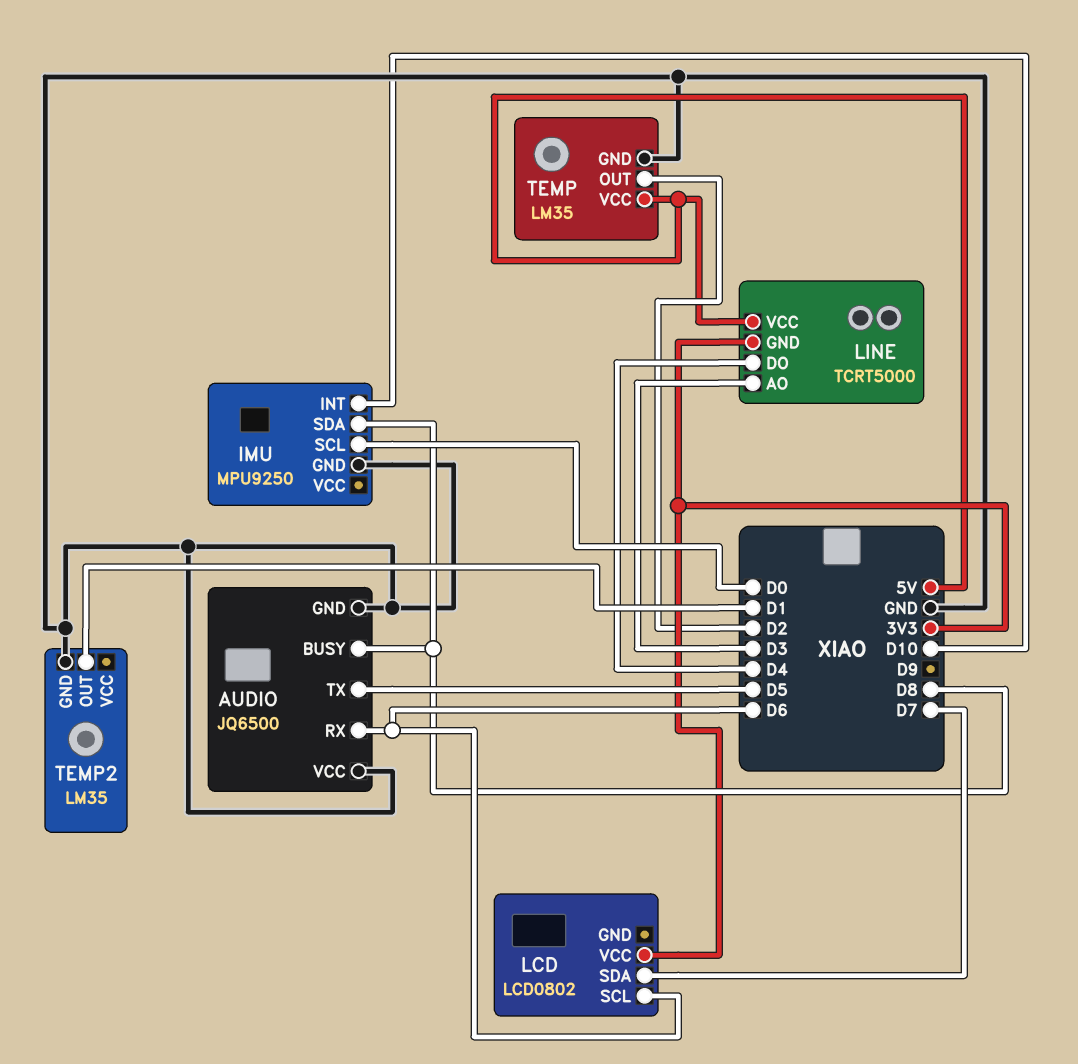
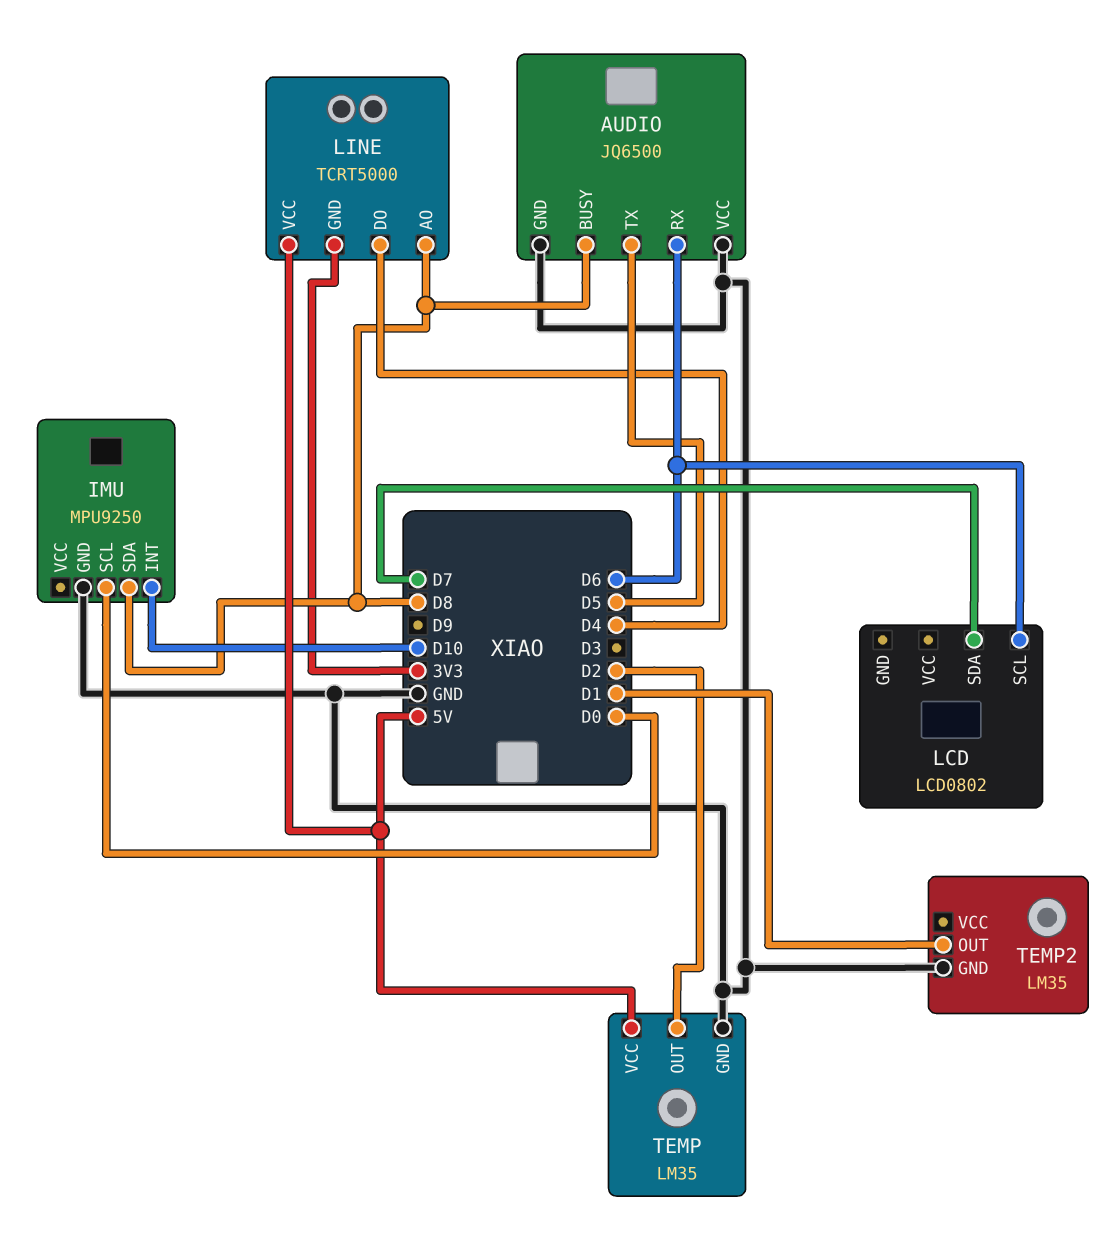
LCD pin VCC: 3V3 -> none
LINE pin AO: D3 -> D8

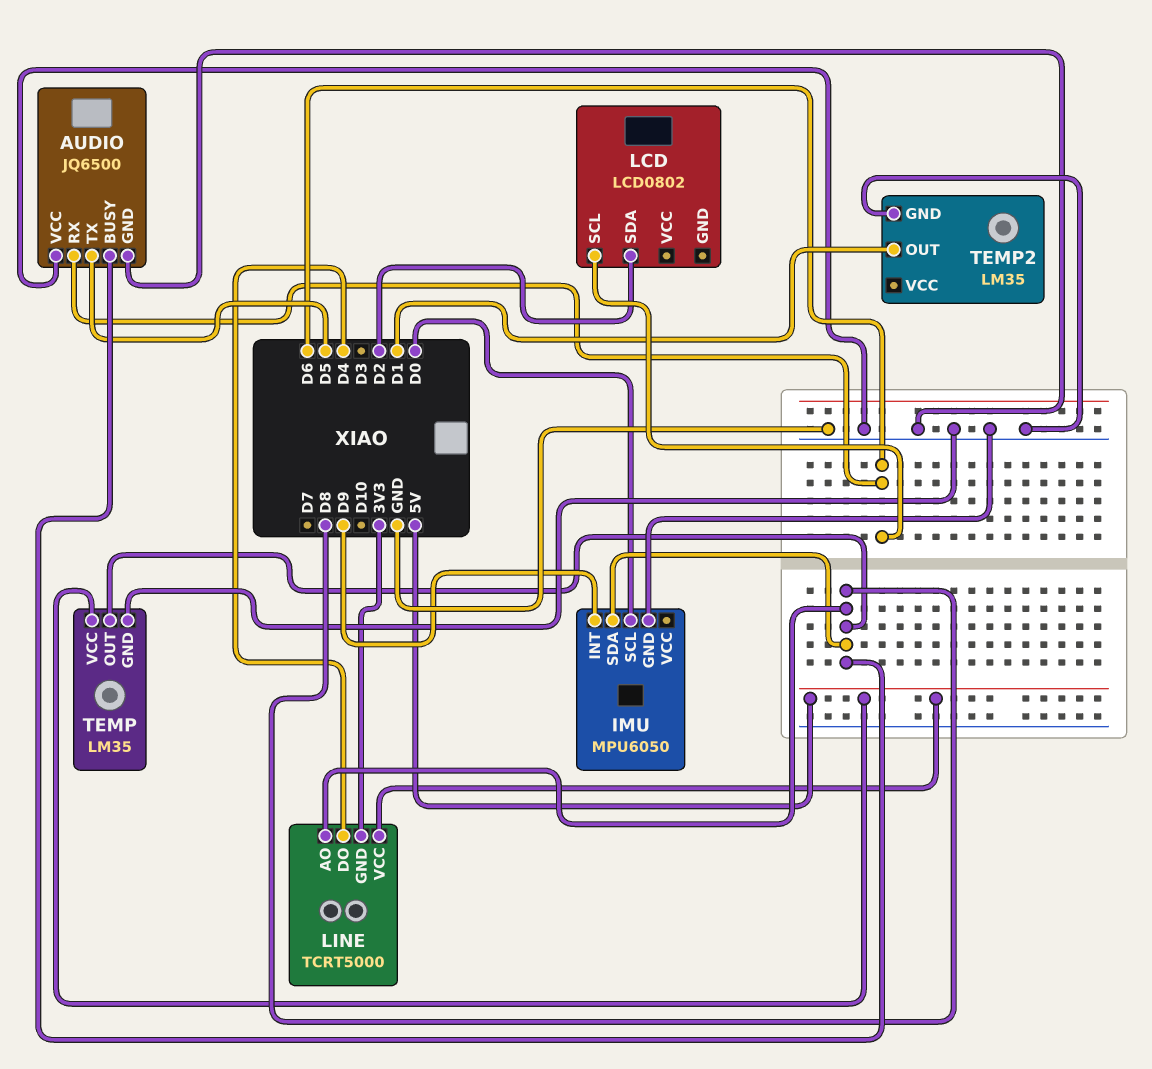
IMU: MPU9250 -> MPU6050
IMU pin INT: D10 -> D9
LCD pin SDA: D7 -> D2
TEMP pin OUT: D2 -> D8

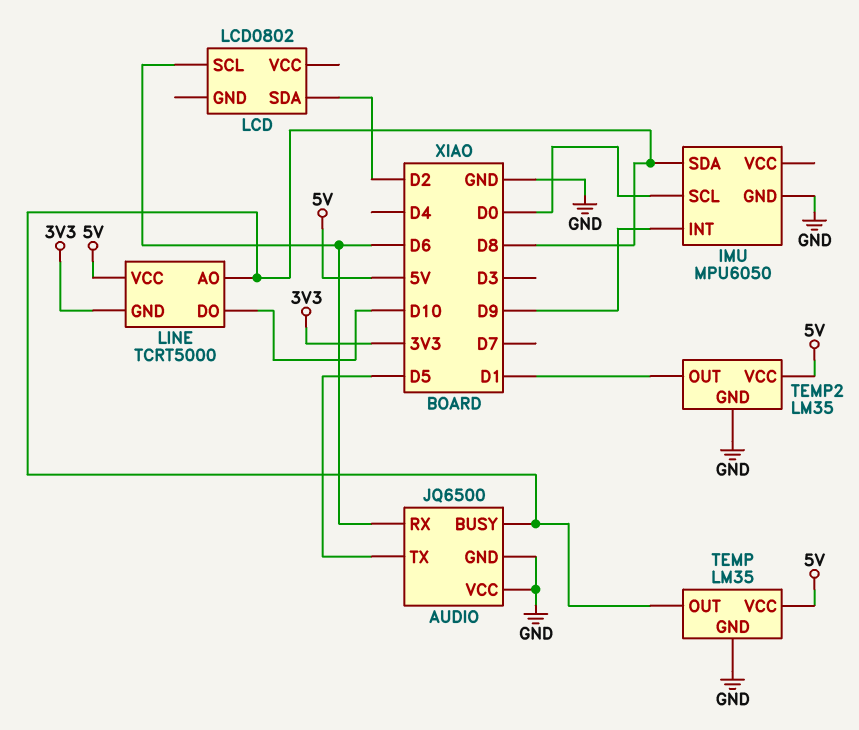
LINE pin DO: D4 -> D10
TEMP2 pin VCC: none -> 5V

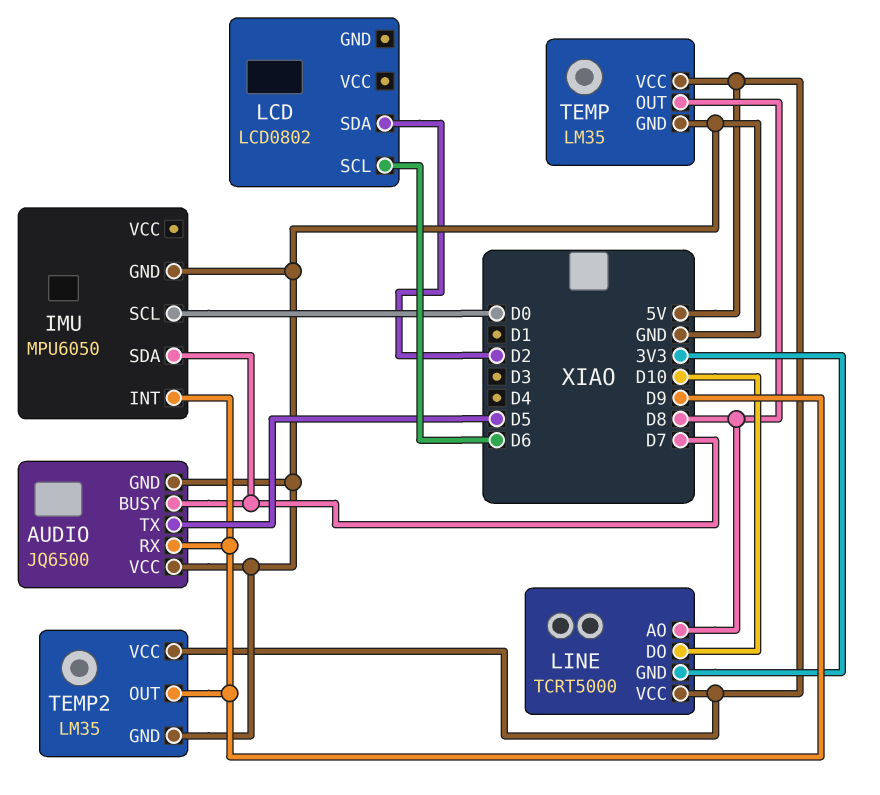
AUDIO pin BUSY: D8 -> D7
AUDIO pin RX: D6 -> D9
IMU pin SDA: D8 -> D7
TEMP2 pin OUT: D1 -> D9

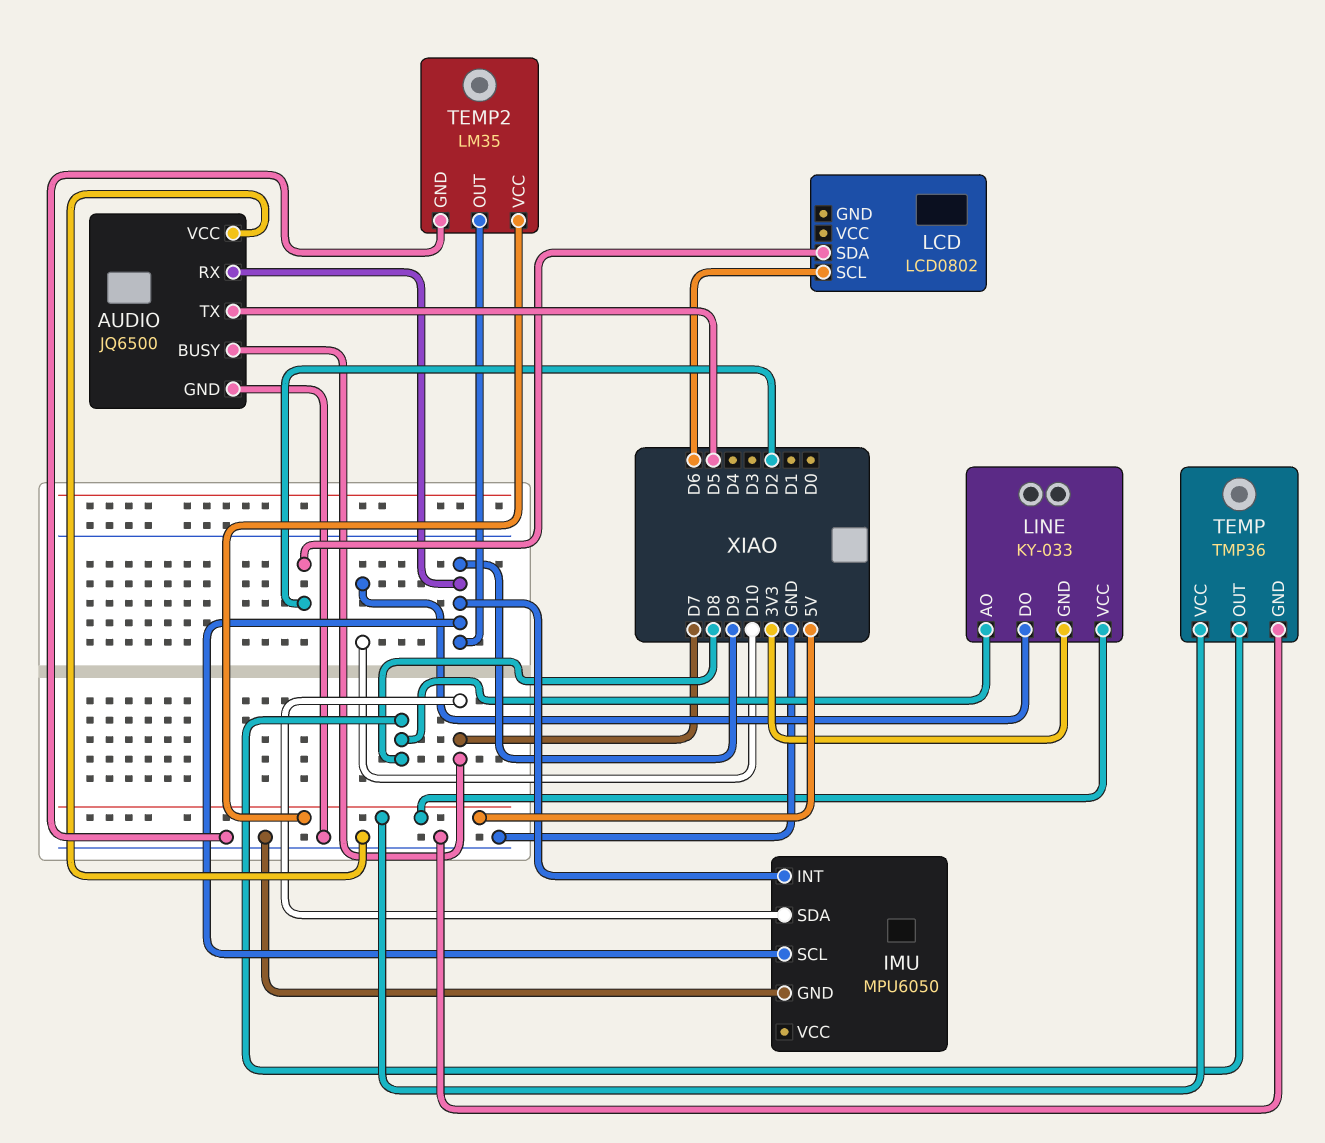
IMU pin SCL: D0 -> D9
LINE: TCRT5000 -> KY-033
TEMP: LM35 -> TMP36

